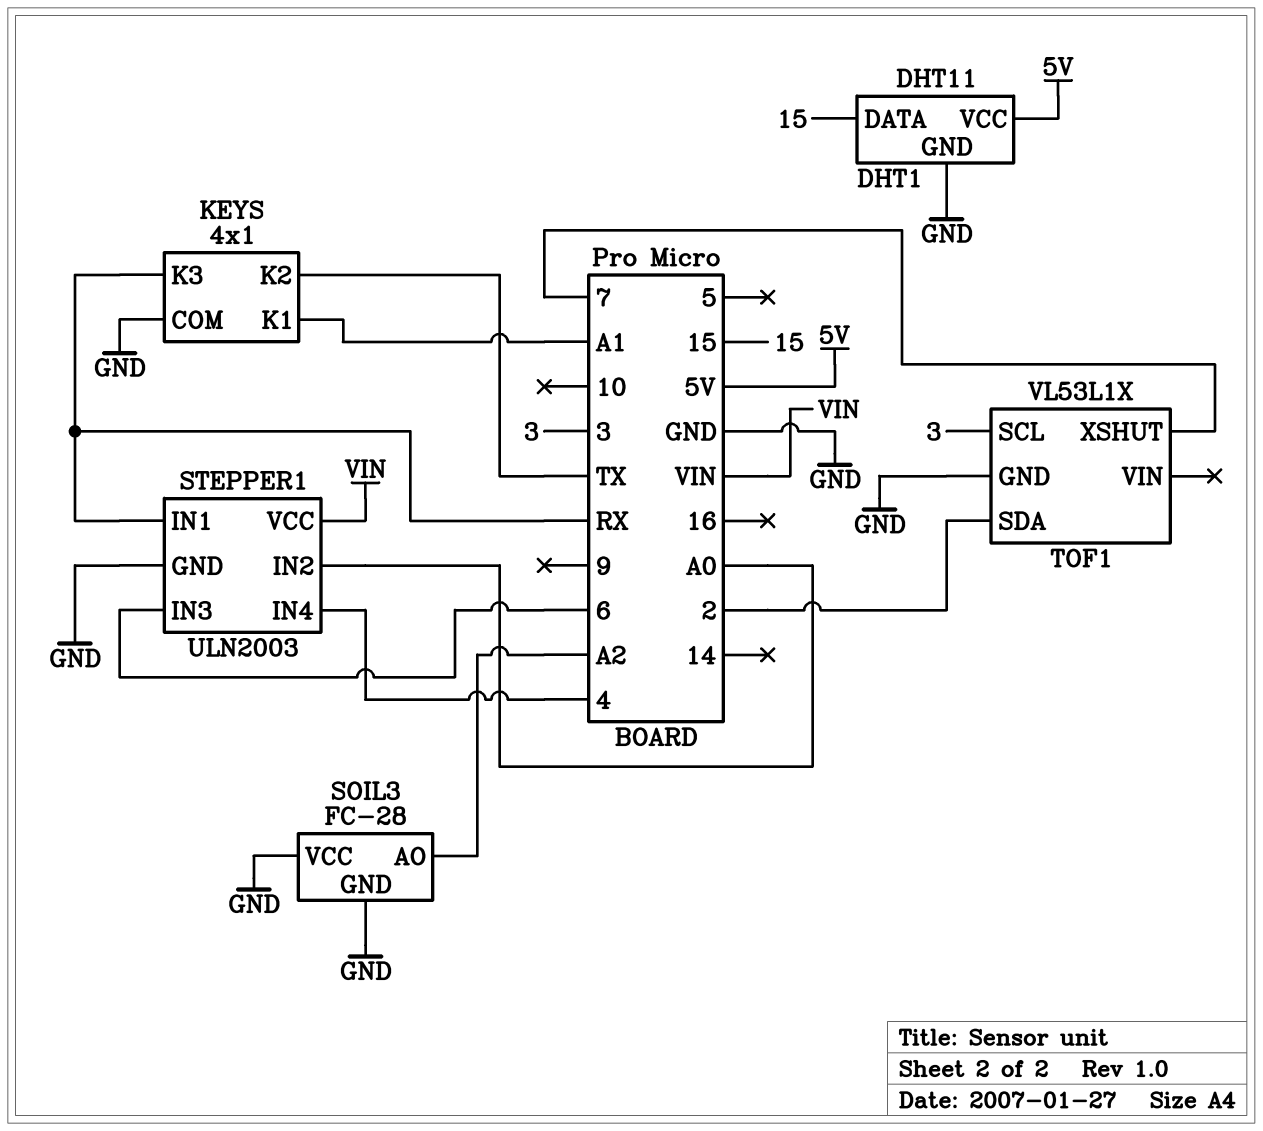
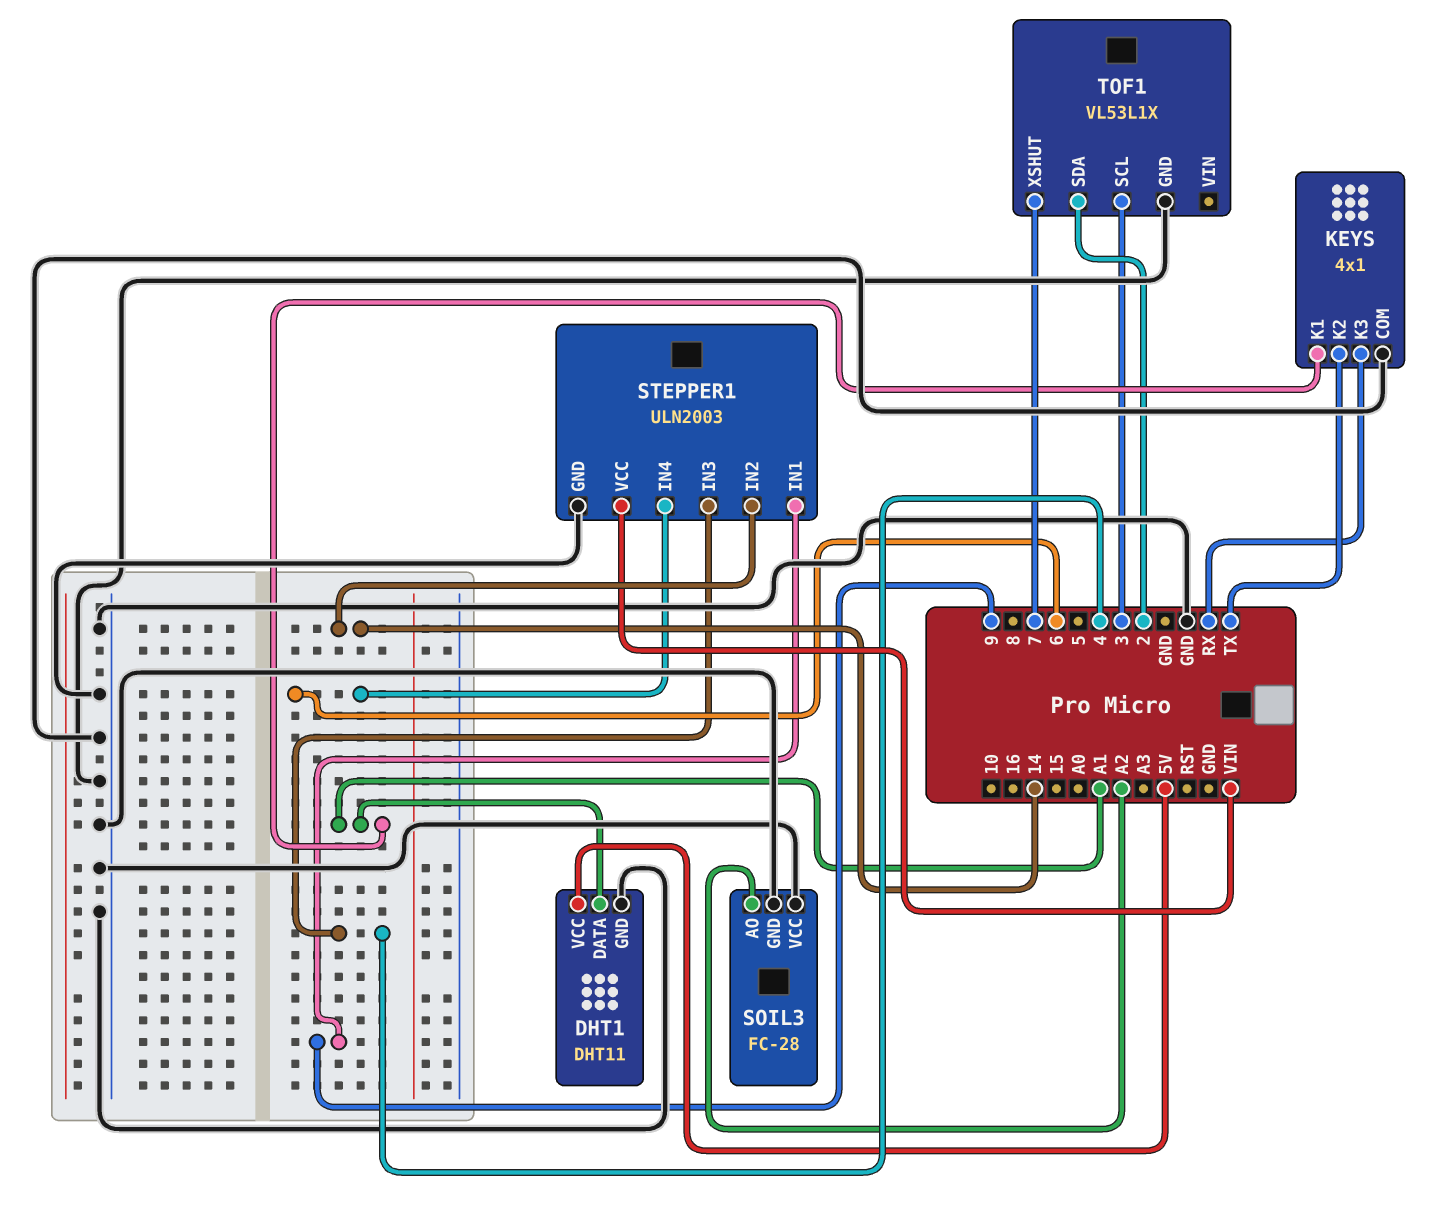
DHT1 pin DATA: 15 -> A1
STEPPER1 pin IN1: RX -> 9
STEPPER1 pin IN2: A0 -> 14
STEPPER1 pin IN3: 6 -> 4
STEPPER1 pin IN4: 4 -> 6

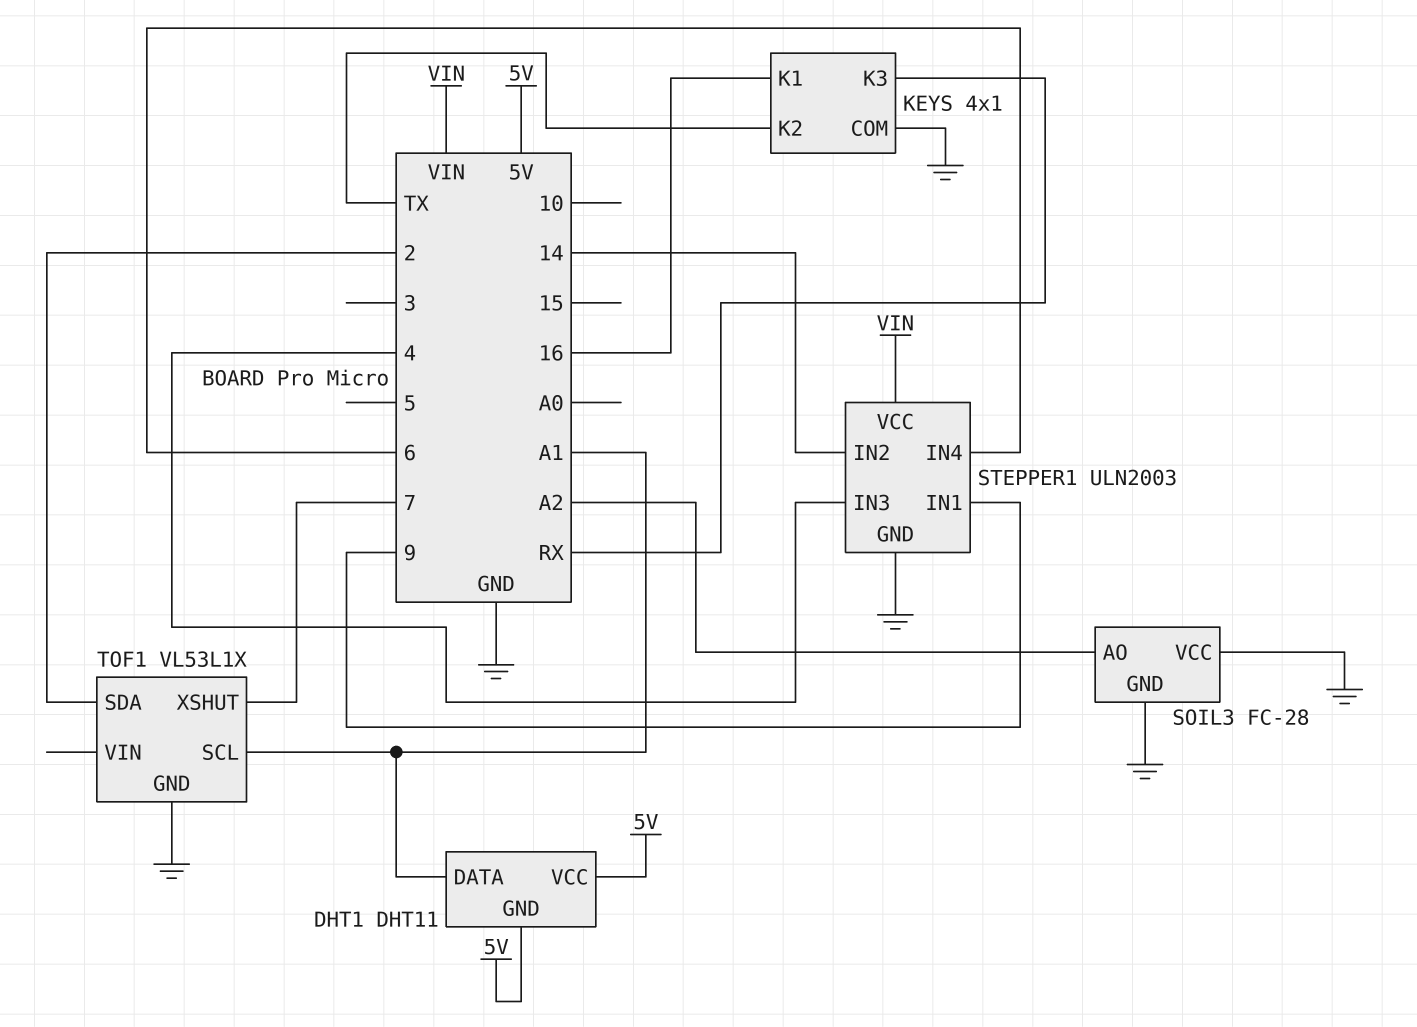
DHT1 pin GND: GND -> 5V
KEYS pin K1: A1 -> 16
TOF1 pin SCL: 3 -> A1

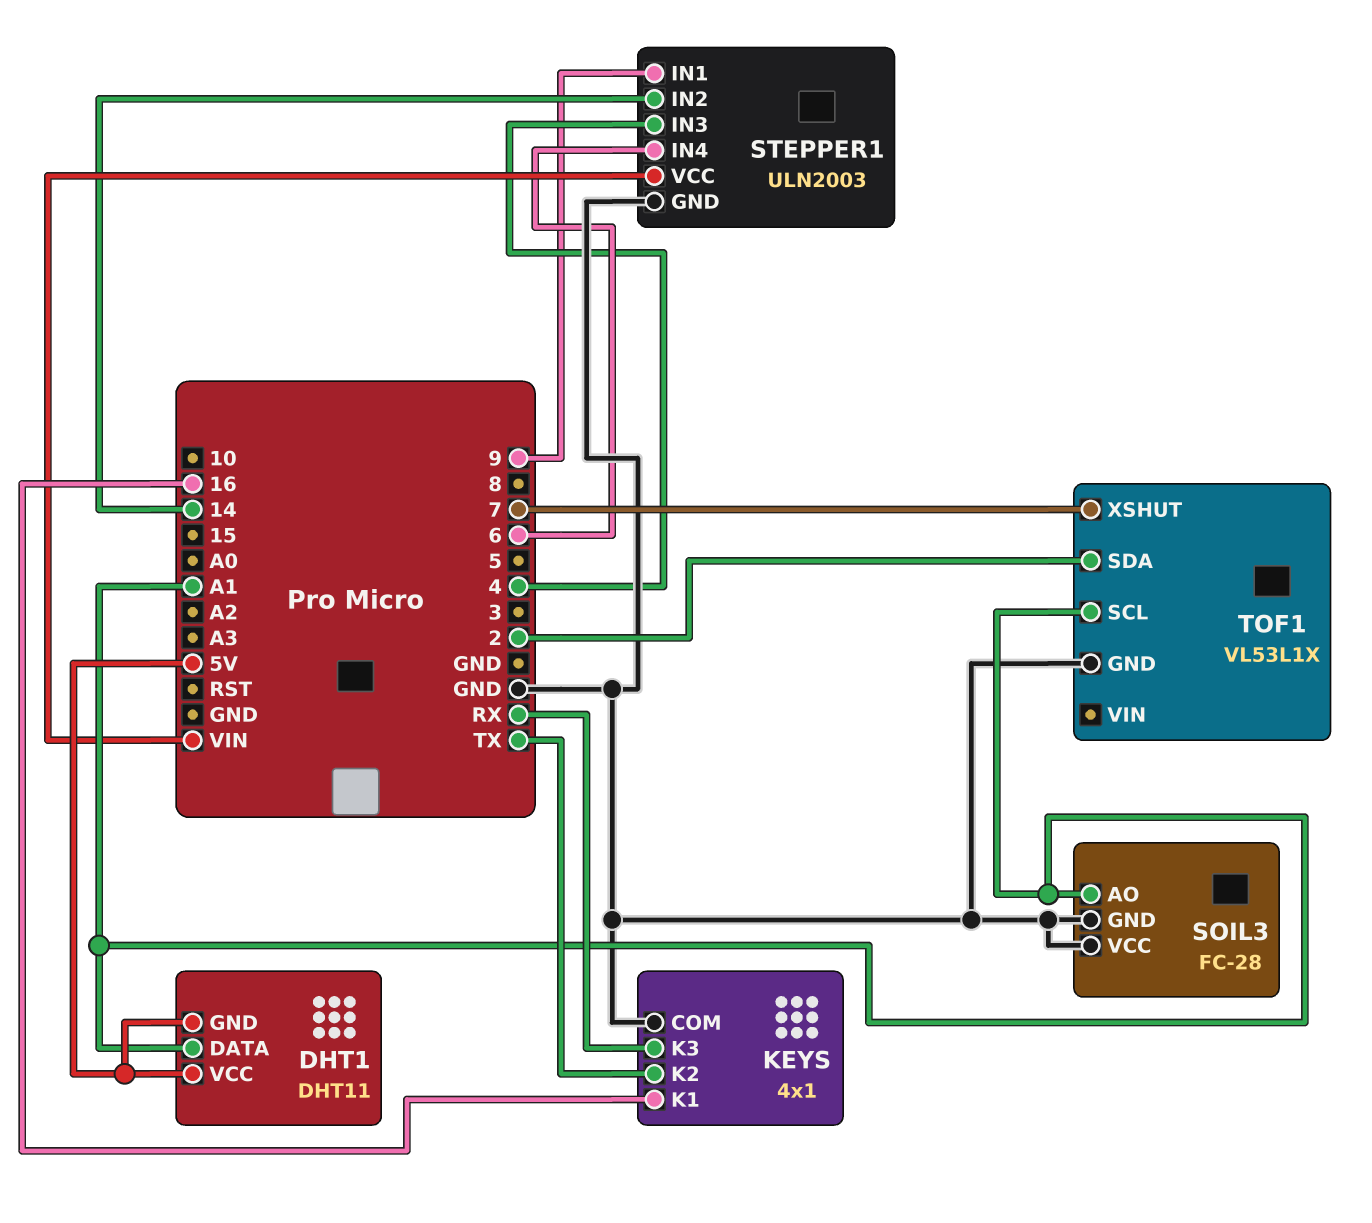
SOIL3 pin AO: A2 -> A1

